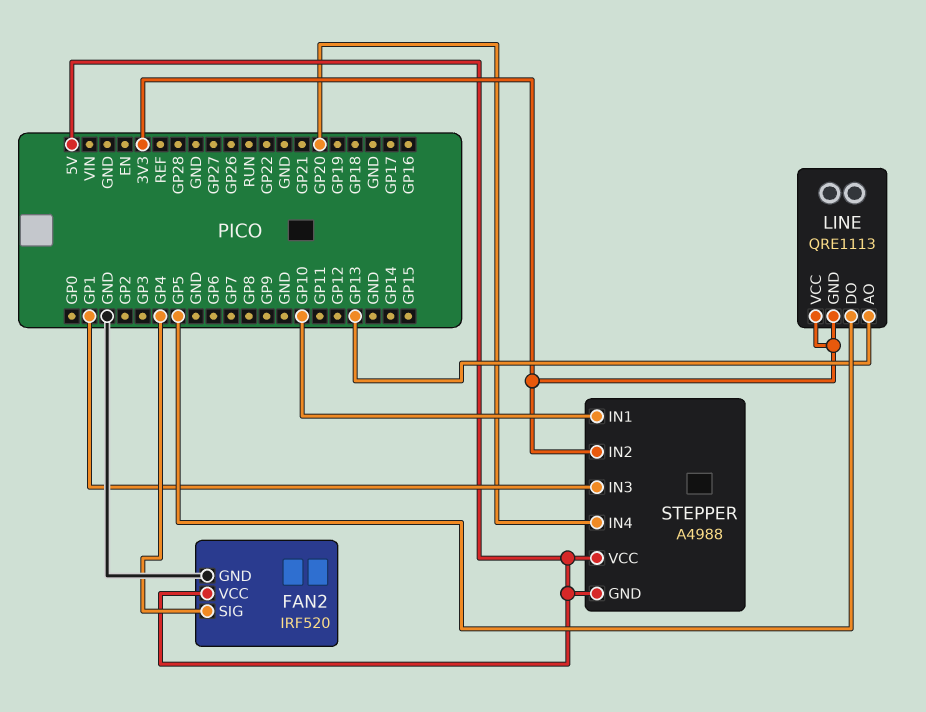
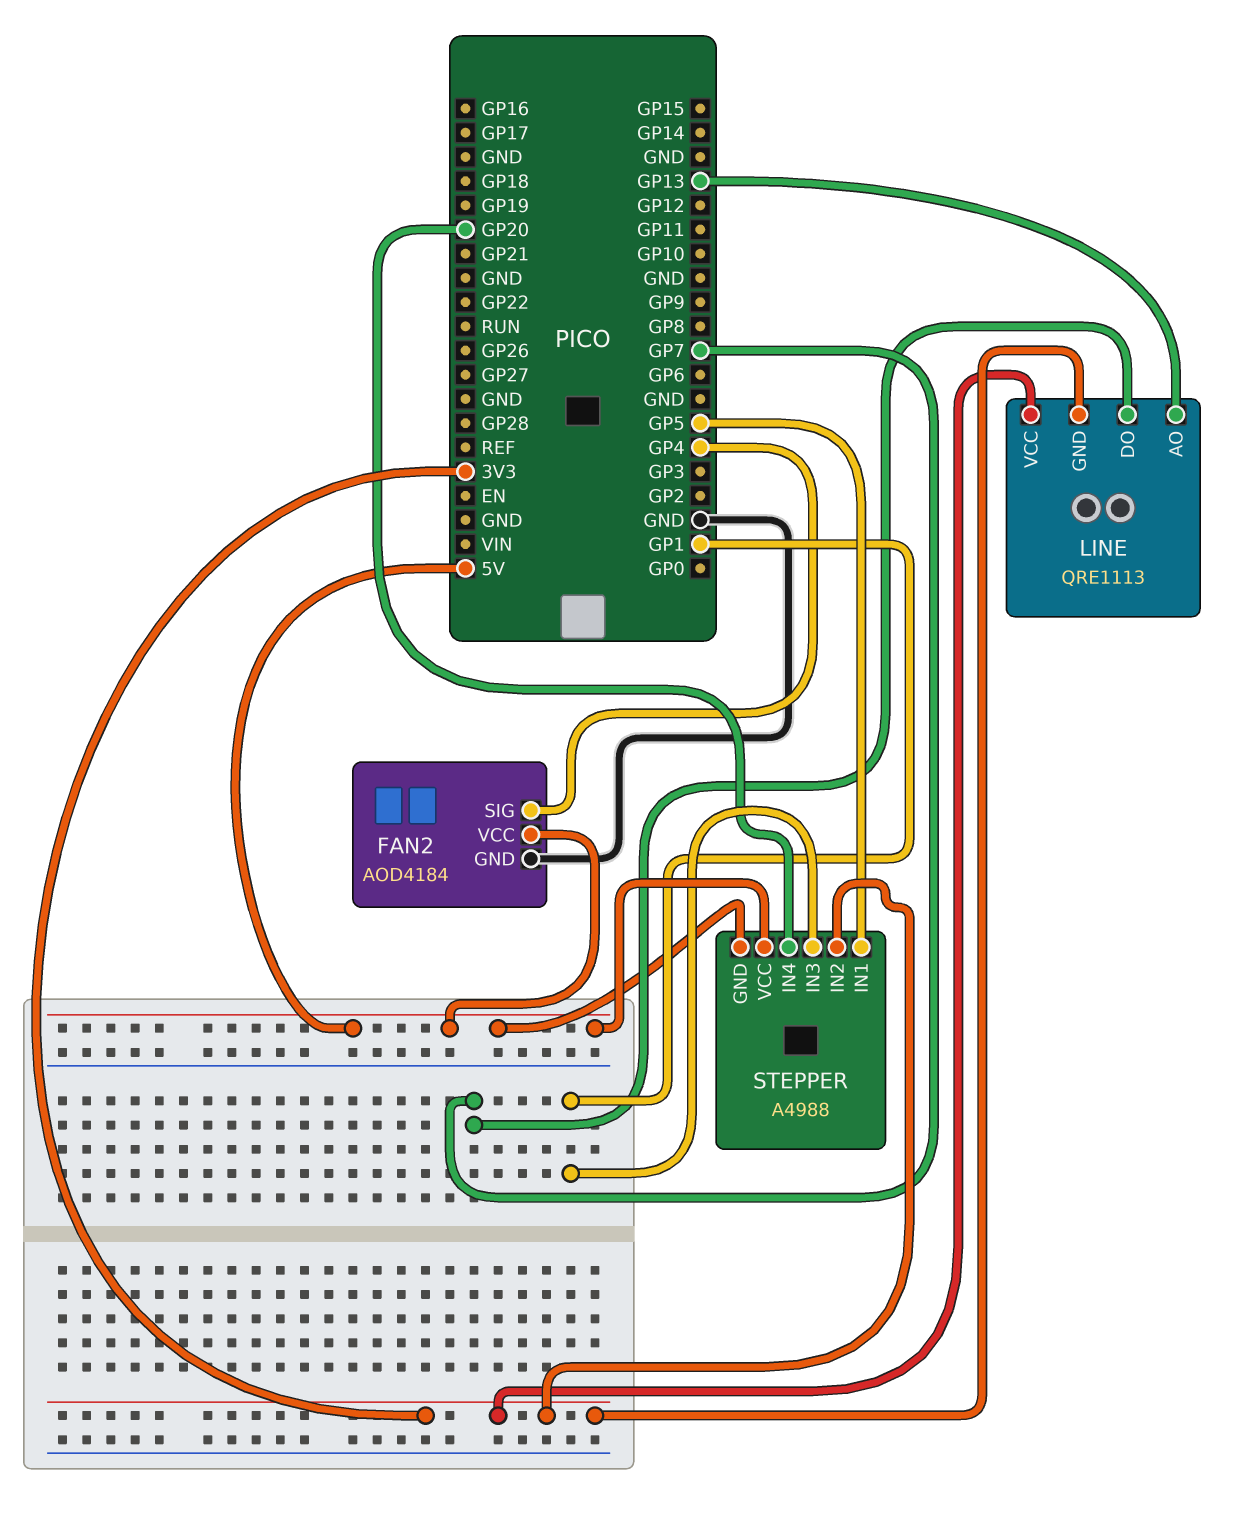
FAN2: IRF520 -> AOD4184
LINE pin DO: GP5 -> GP7
STEPPER pin IN1: GP10 -> GP5

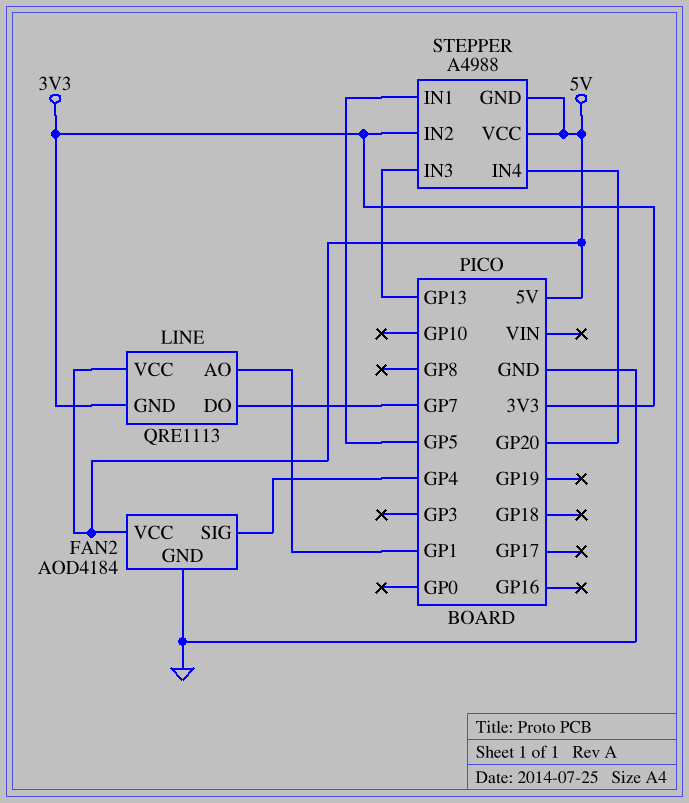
LINE pin AO: GP13 -> GP1
LINE pin VCC: 3V3 -> 5V
STEPPER pin IN3: GP1 -> GP13

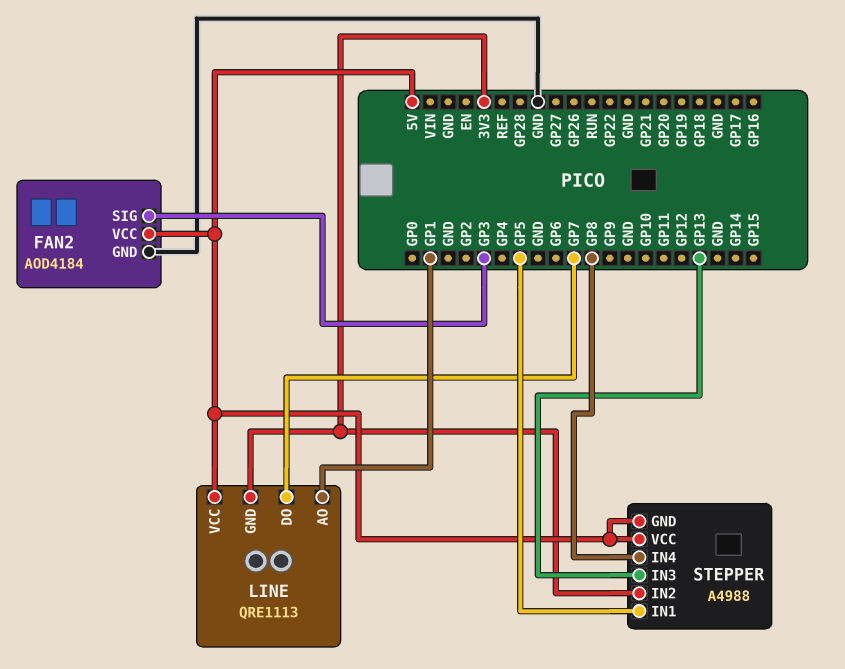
FAN2 pin SIG: GP4 -> GP3
STEPPER pin IN4: GP20 -> GP8

